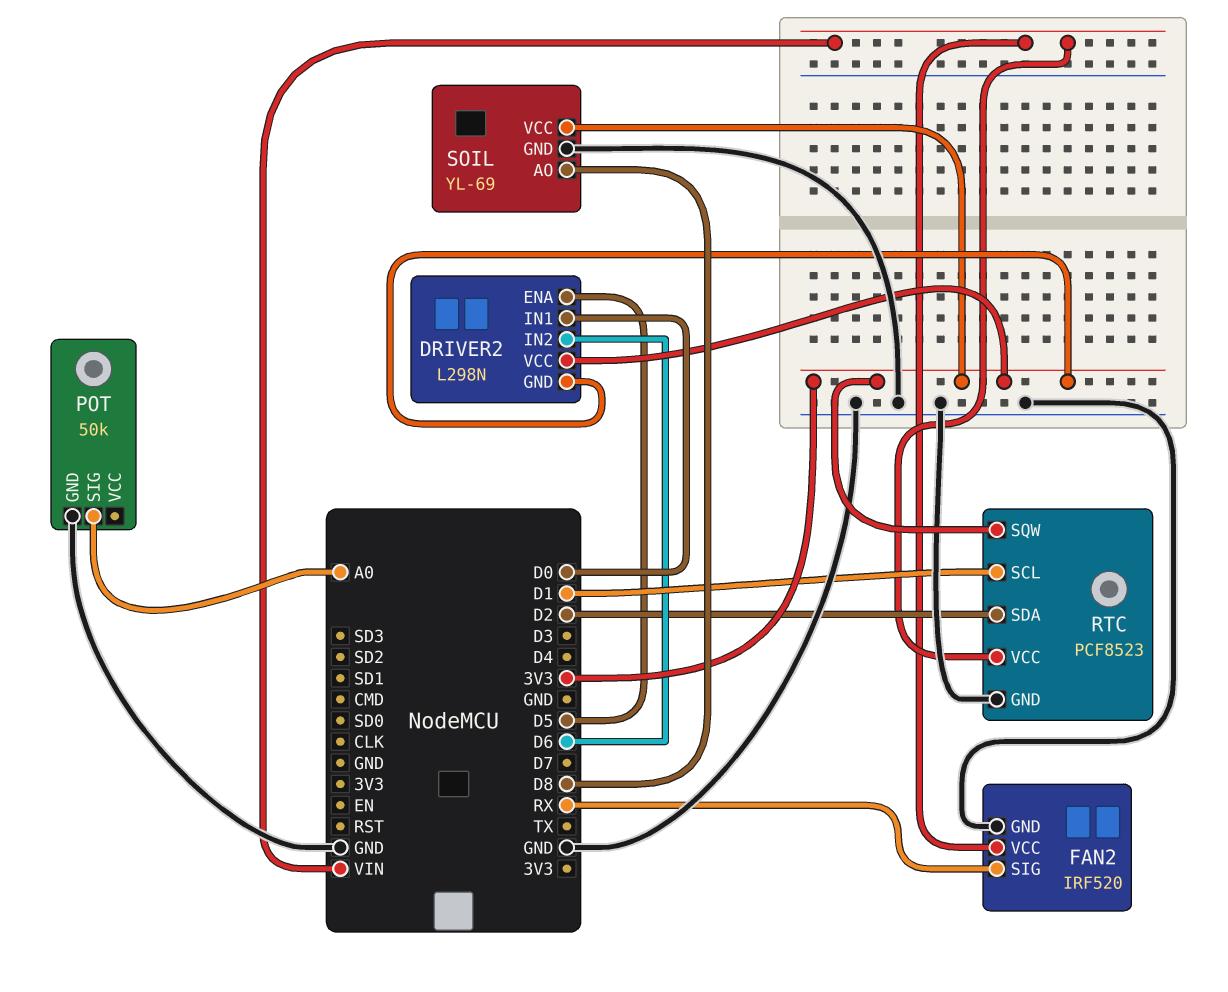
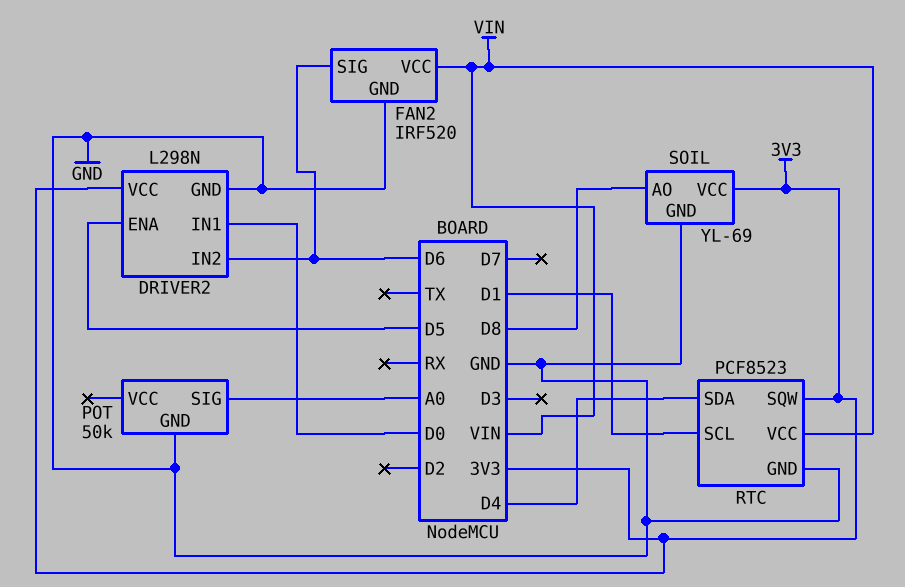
DRIVER2 pin GND: 3V3 -> GND
FAN2 pin SIG: RX -> D6
RTC pin SDA: D2 -> D4

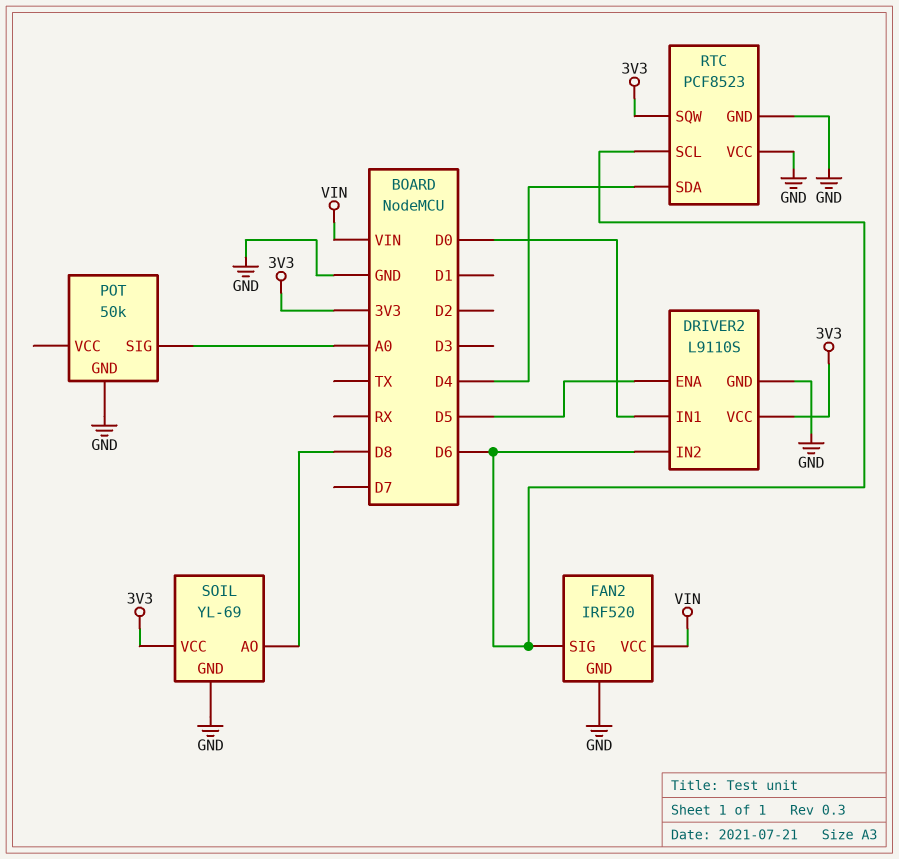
DRIVER2: L298N -> L9110S
RTC pin SCL: D1 -> D6
RTC pin VCC: VIN -> GND

